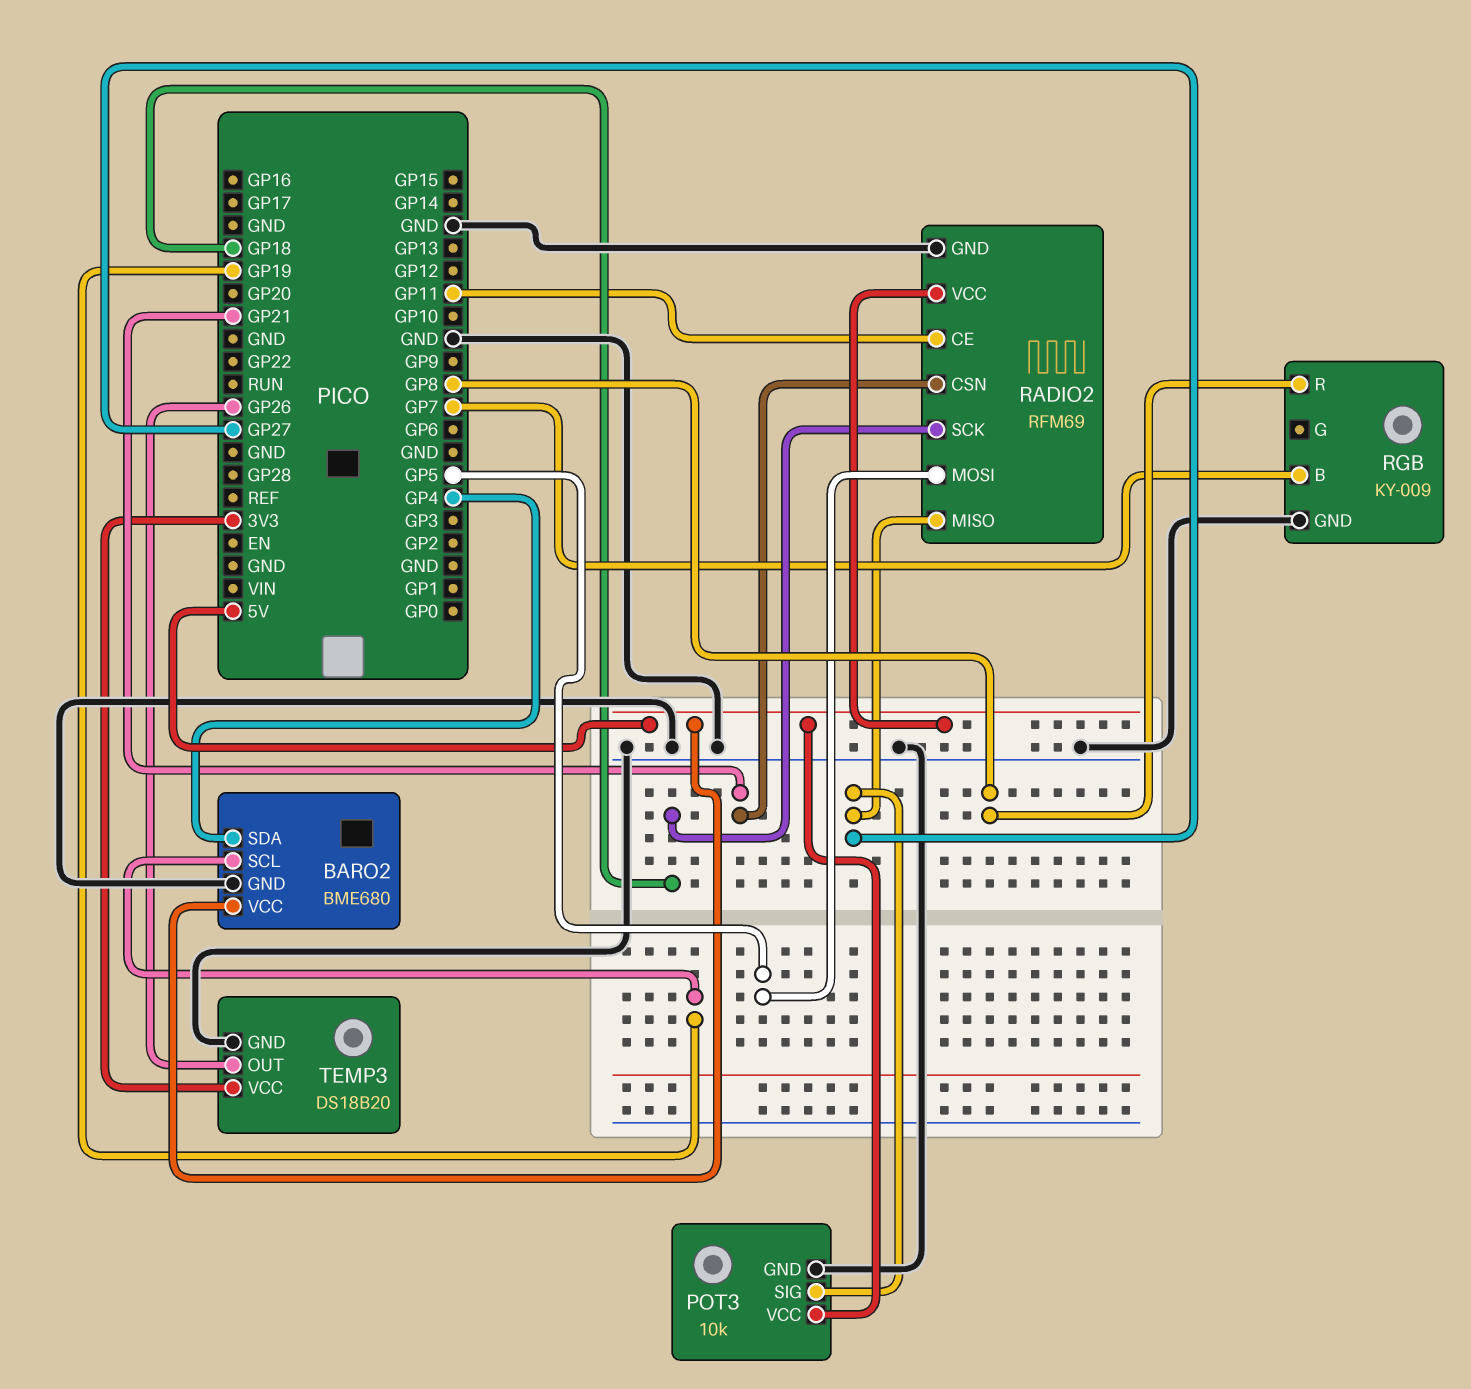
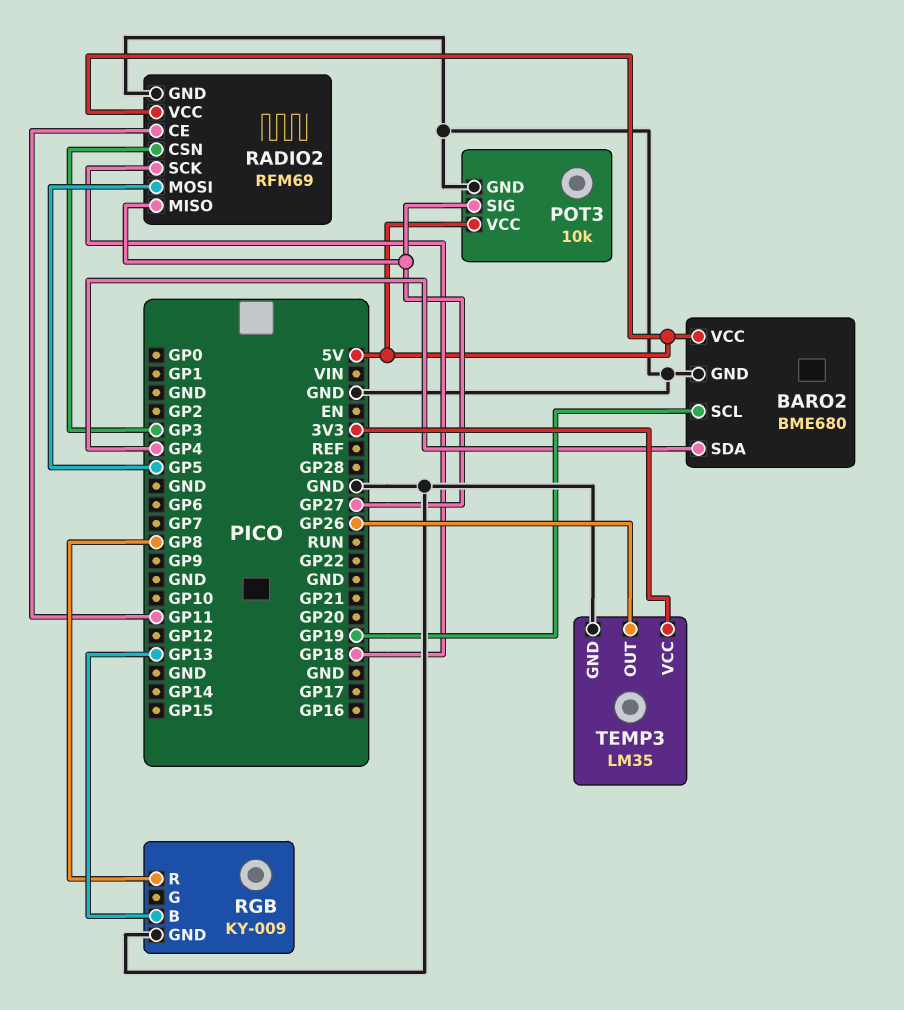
RADIO2 pin CSN: GP21 -> GP3
RGB pin B: GP7 -> GP13
TEMP3: DS18B20 -> LM35

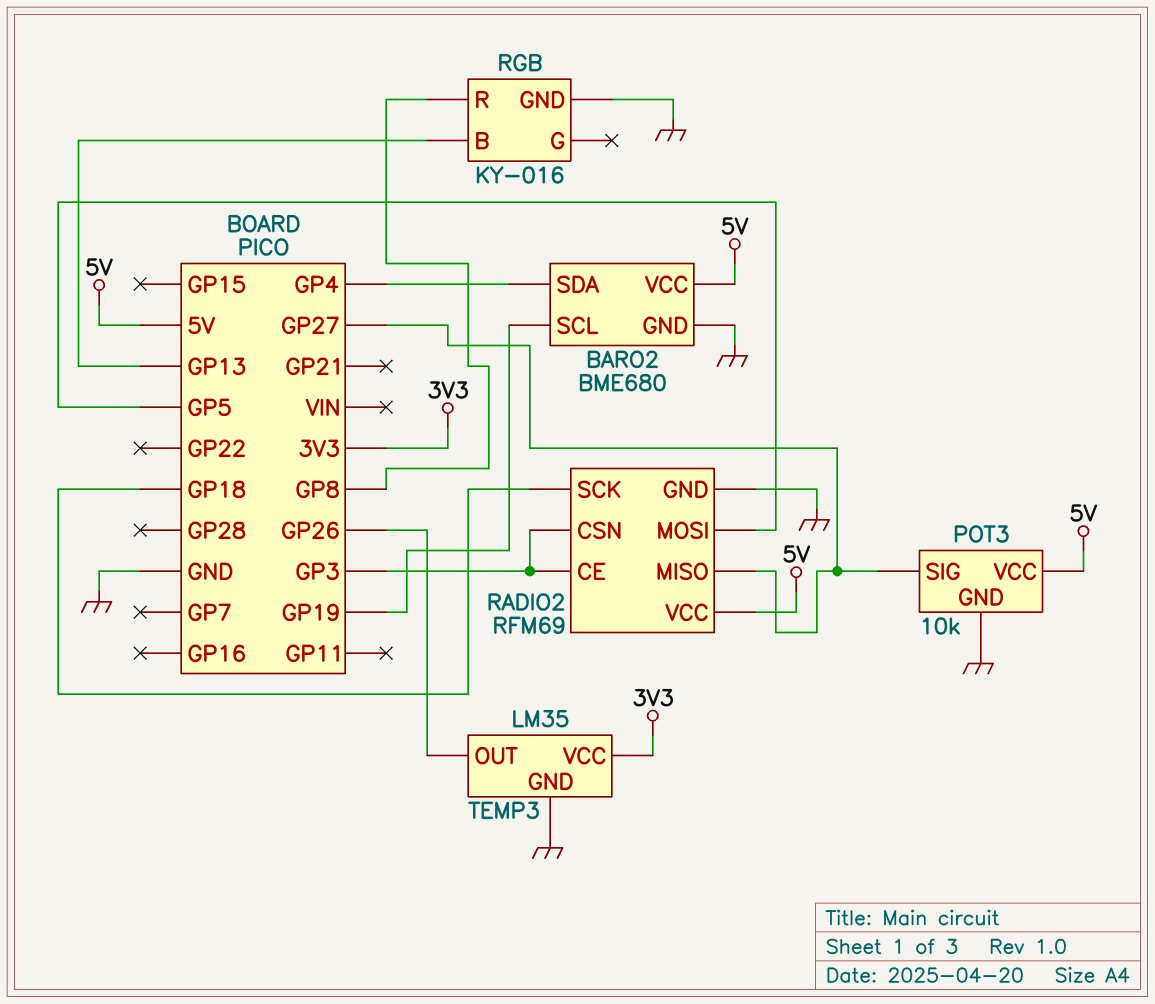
RADIO2 pin CE: GP11 -> GP3
RGB: KY-009 -> KY-016

